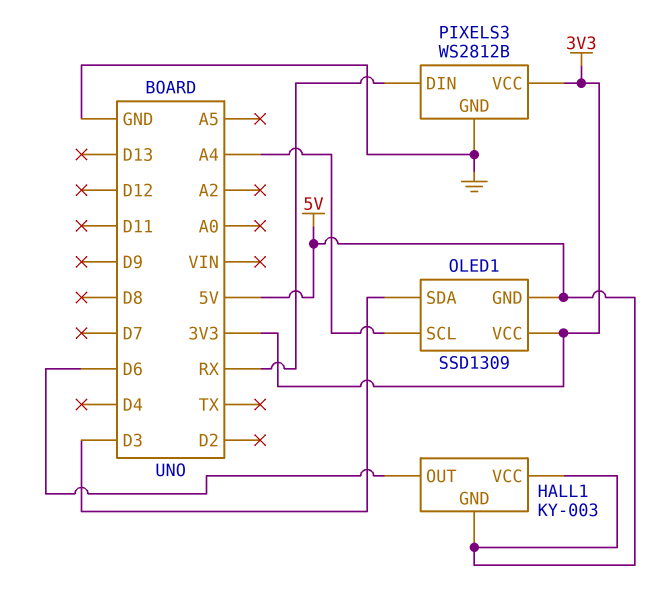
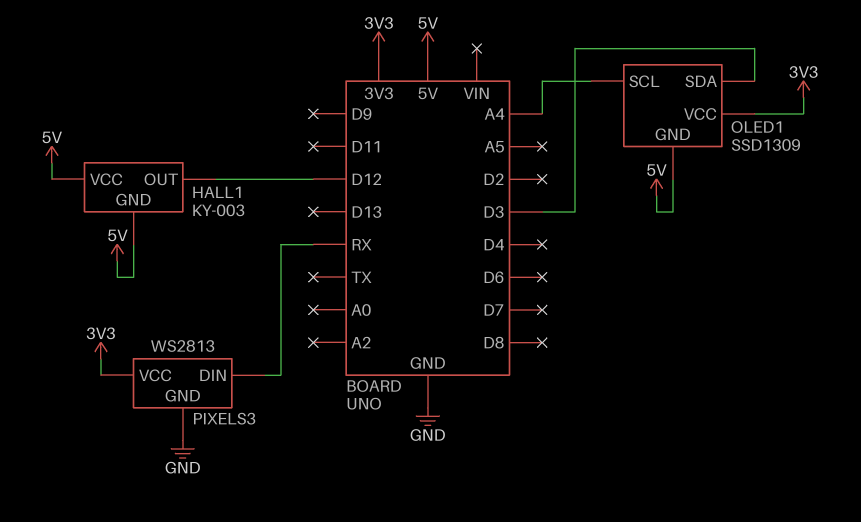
HALL1 pin OUT: D6 -> D12
PIXELS3: WS2812B -> WS2813

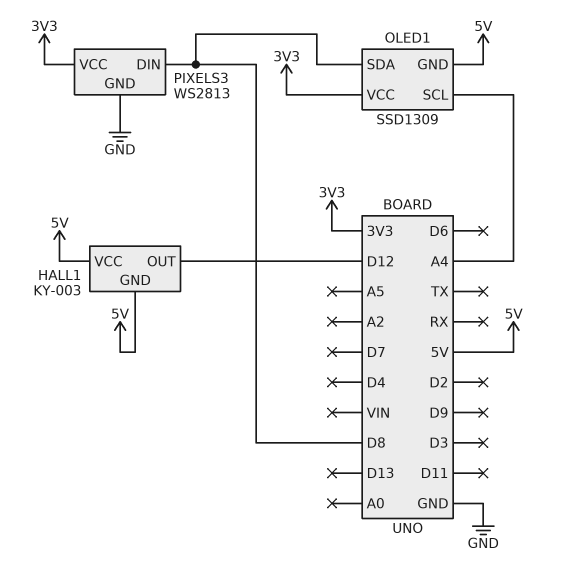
OLED1 pin SDA: D3 -> D8
PIXELS3 pin DIN: RX -> D8

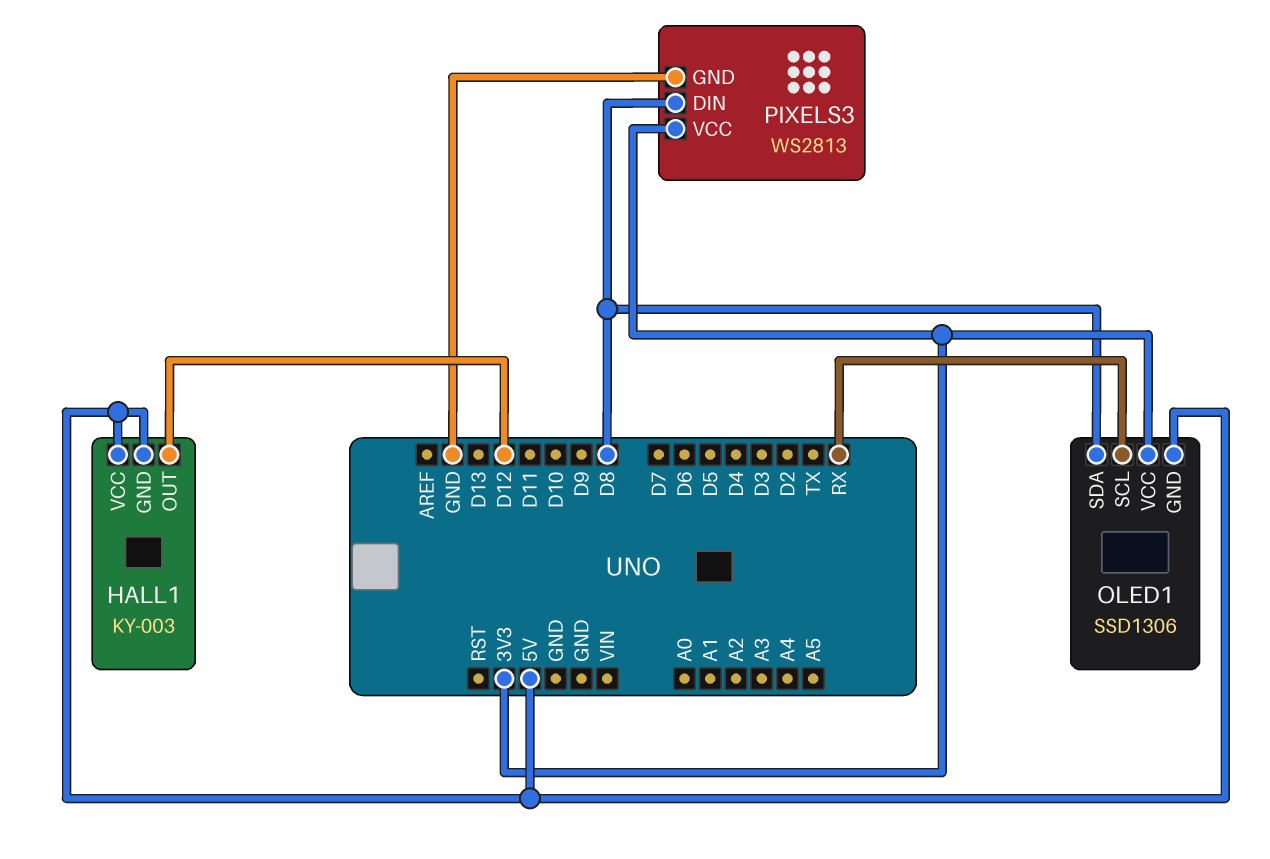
OLED1: SSD1309 -> SSD1306
OLED1 pin SCL: A4 -> RX

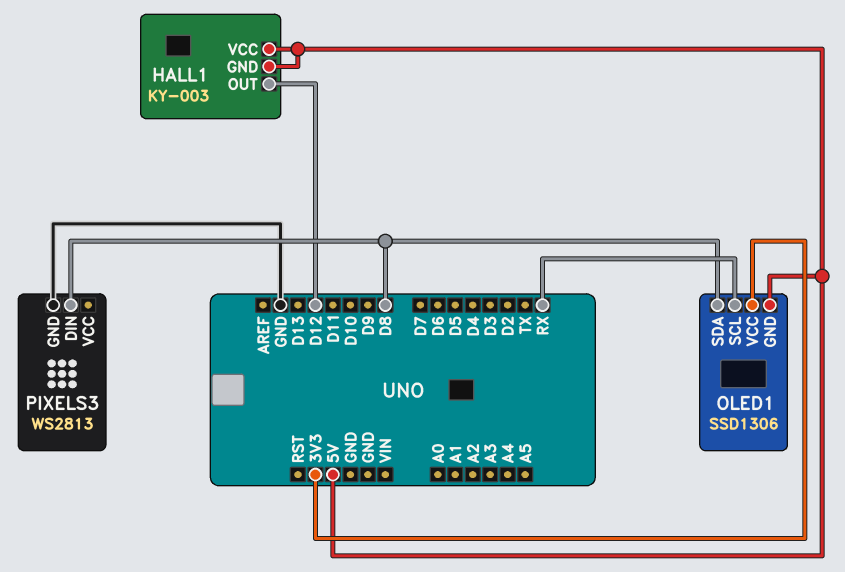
PIXELS3 pin VCC: 3V3 -> none

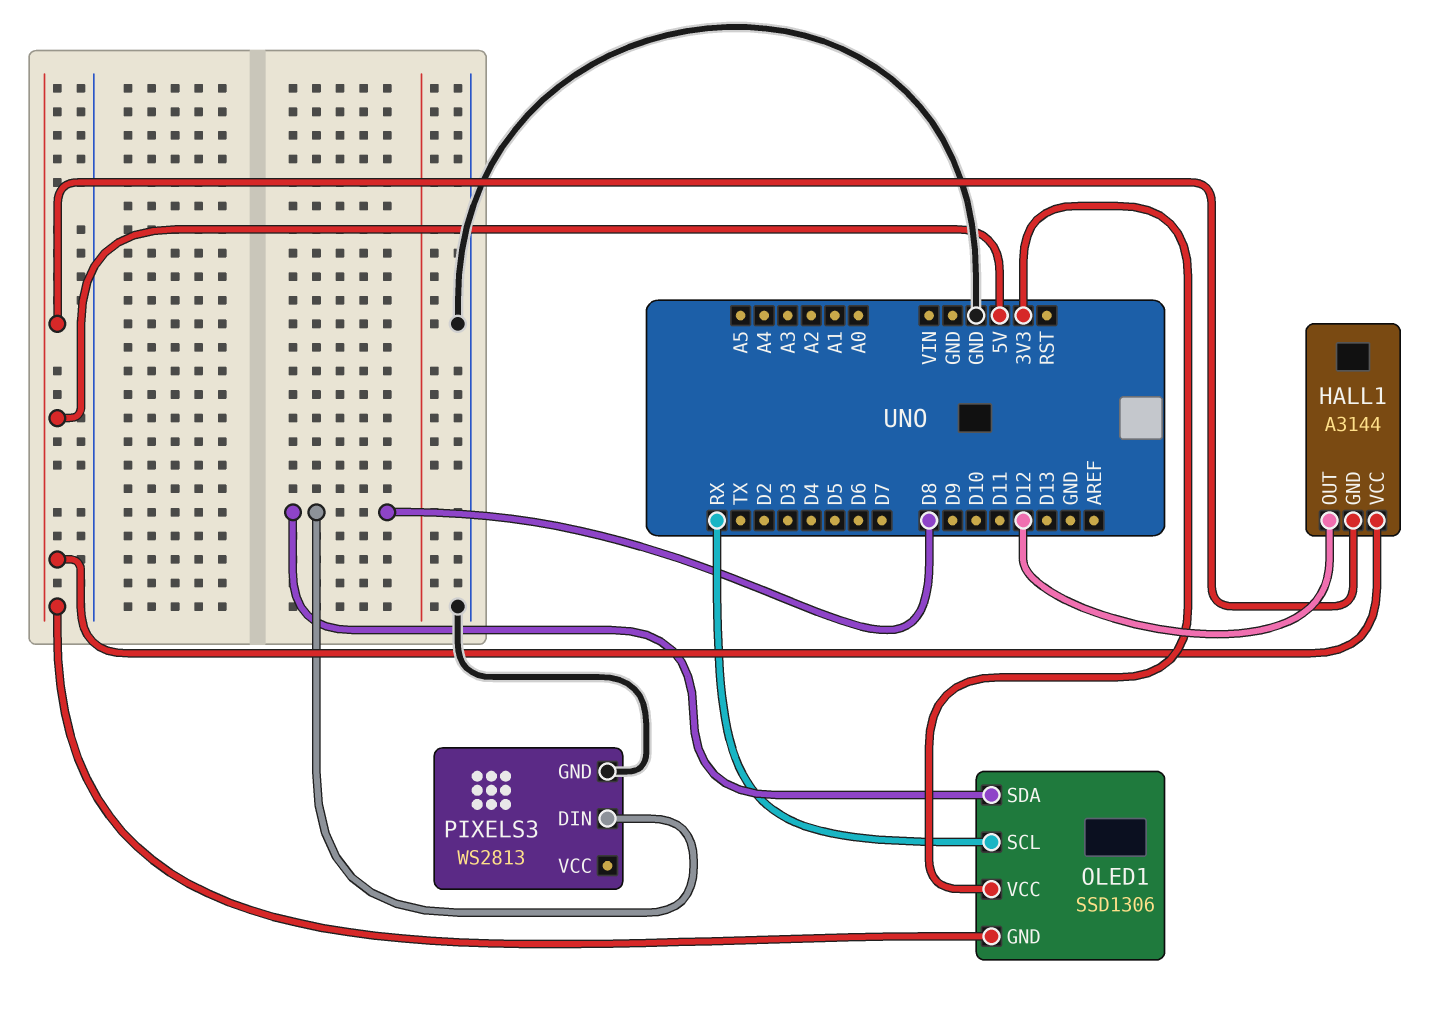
HALL1: KY-003 -> A3144

